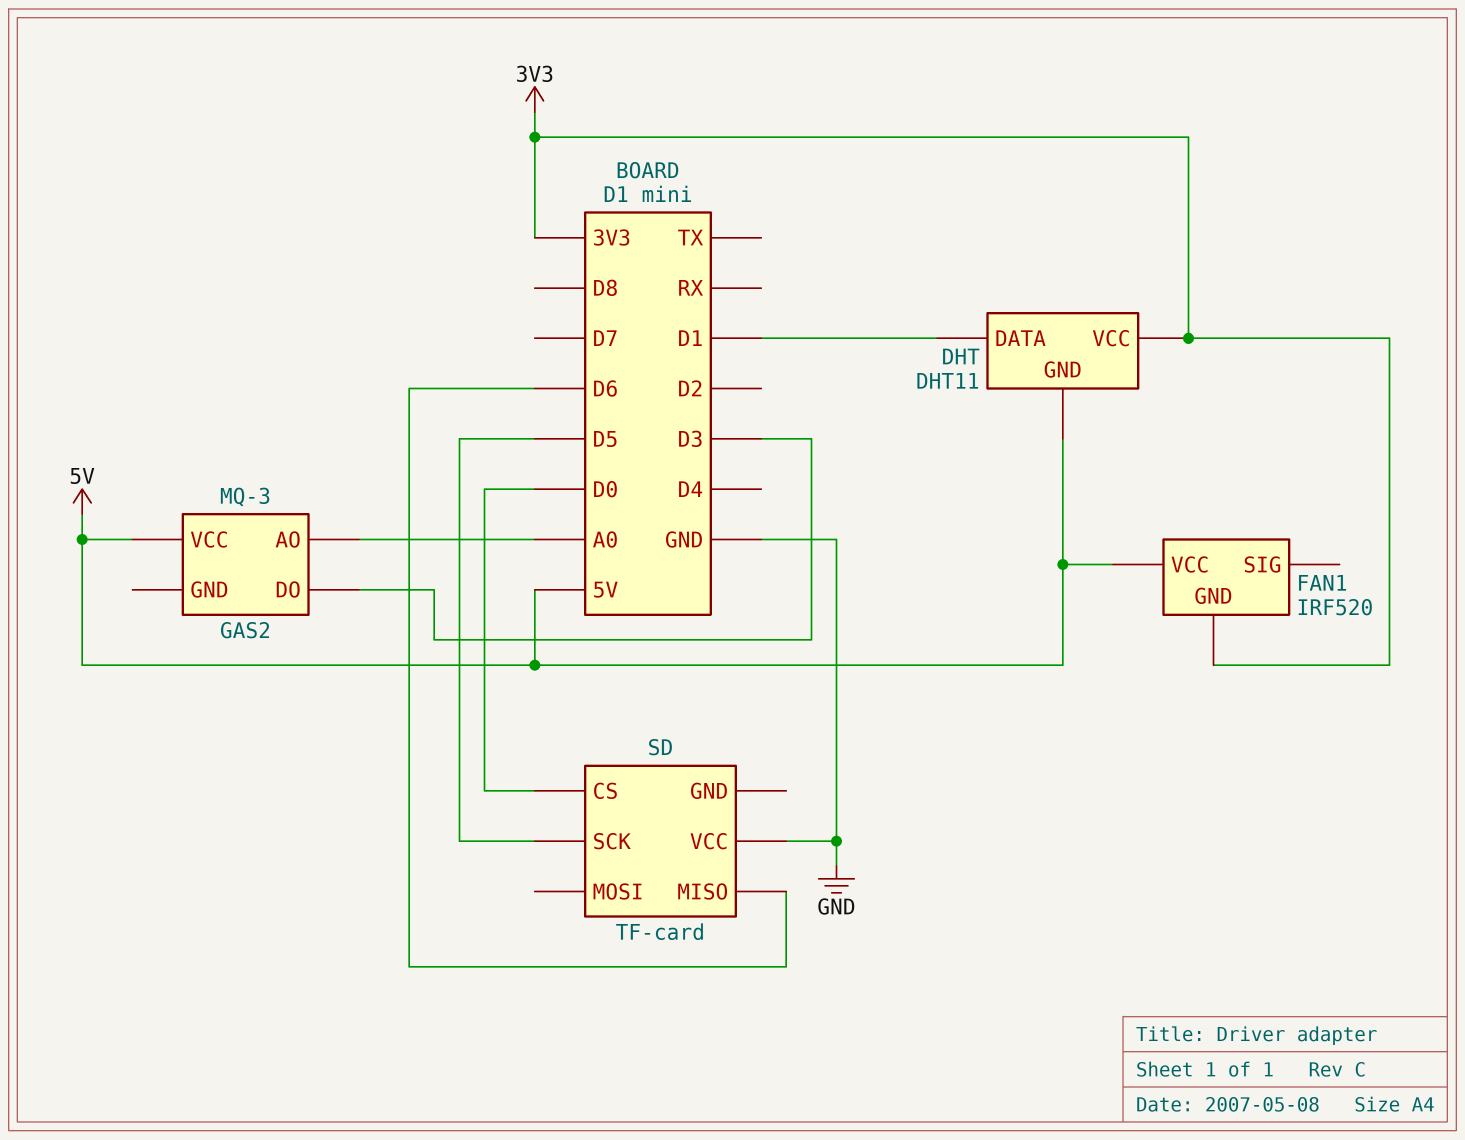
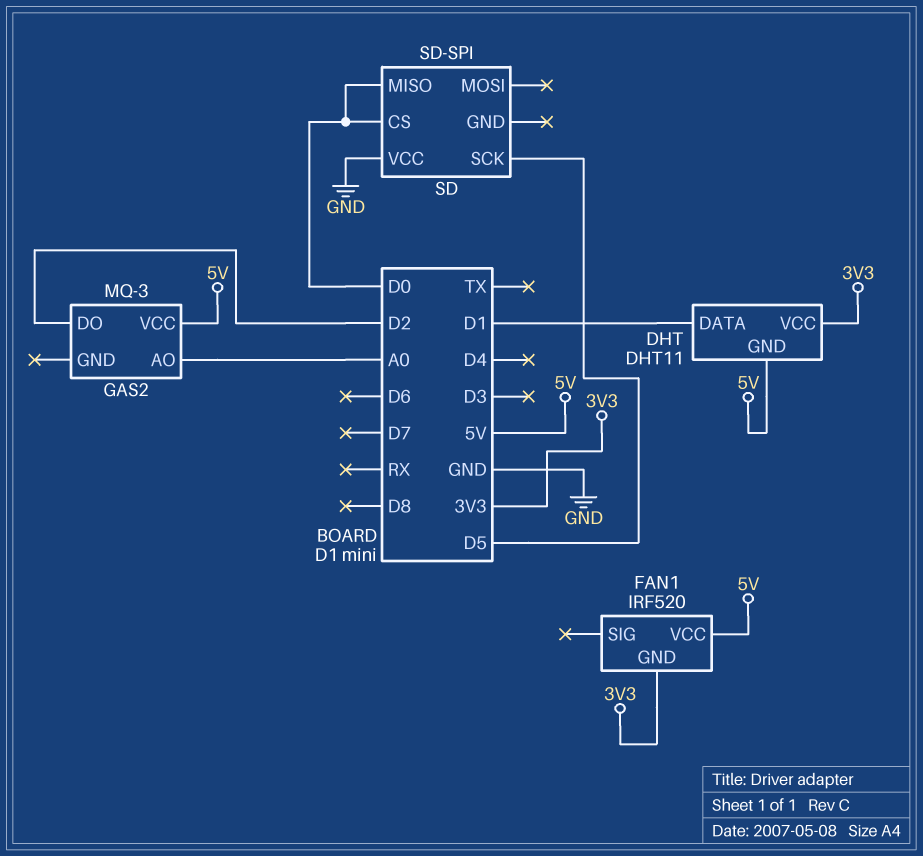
GAS2 pin DO: D3 -> D2
SD: TF-card -> SD-SPI
SD pin MISO: D6 -> D0

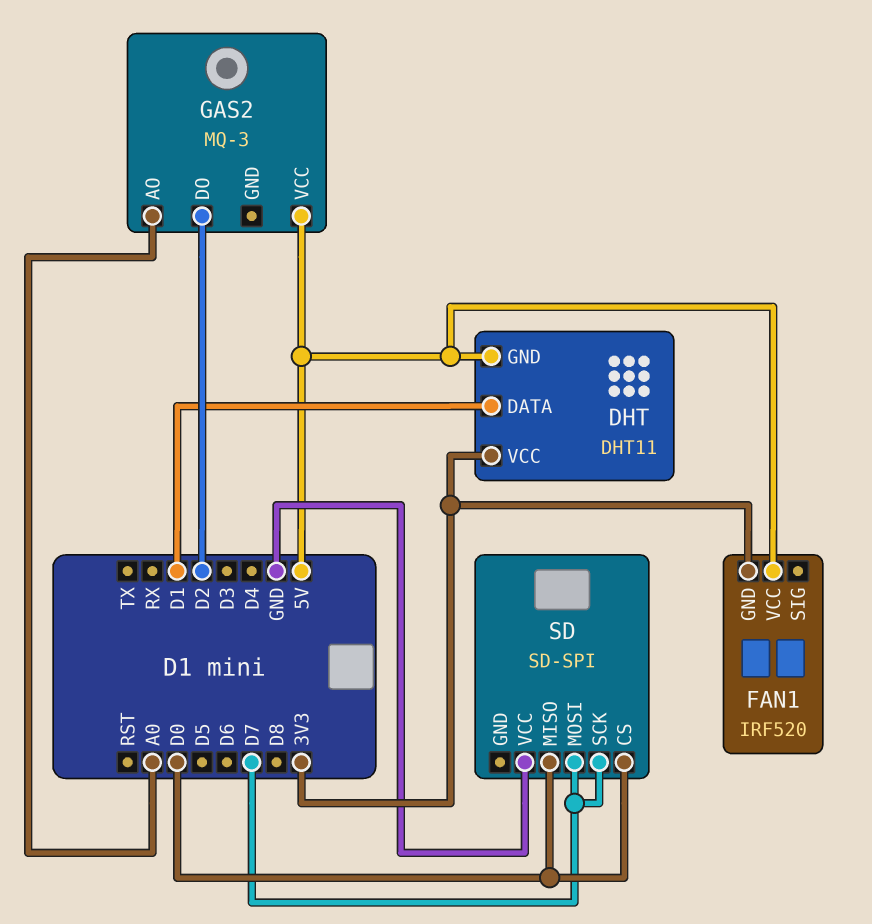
SD pin MOSI: none -> D7
SD pin SCK: D5 -> D7

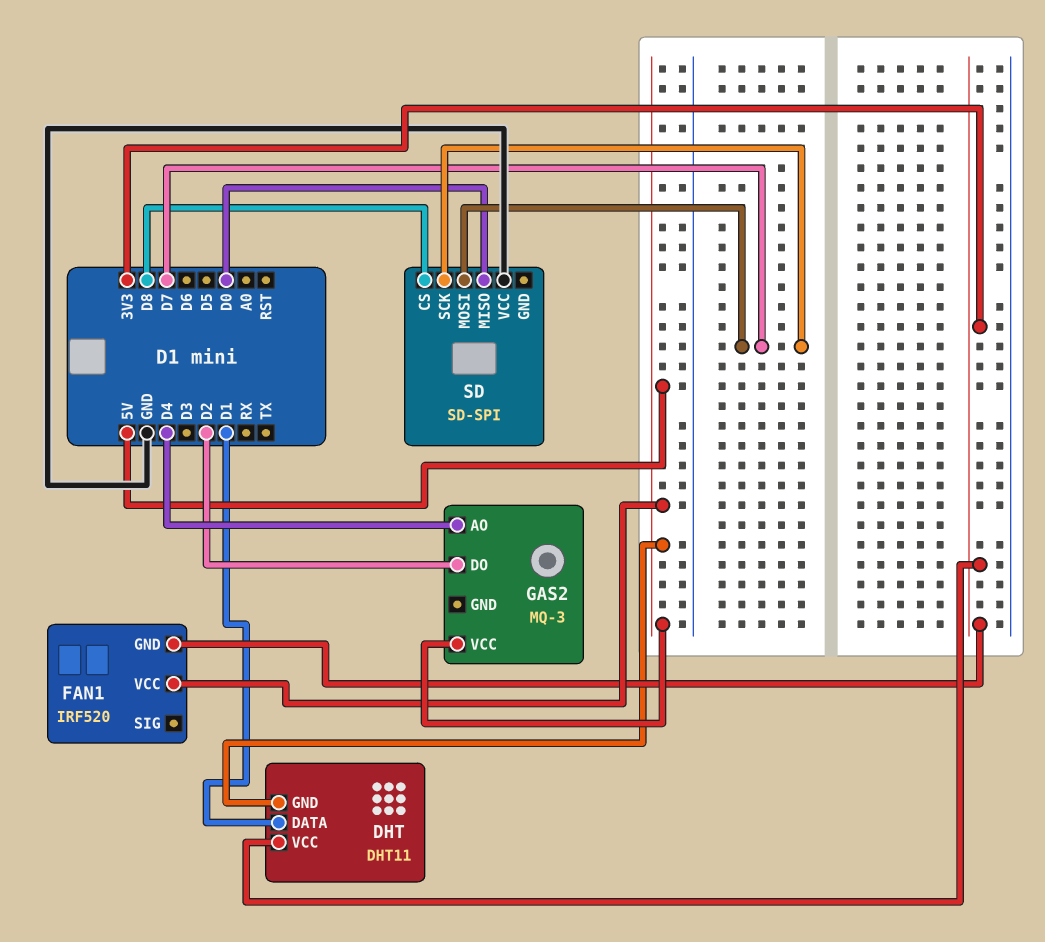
GAS2 pin AO: A0 -> D4
SD pin CS: D0 -> D8

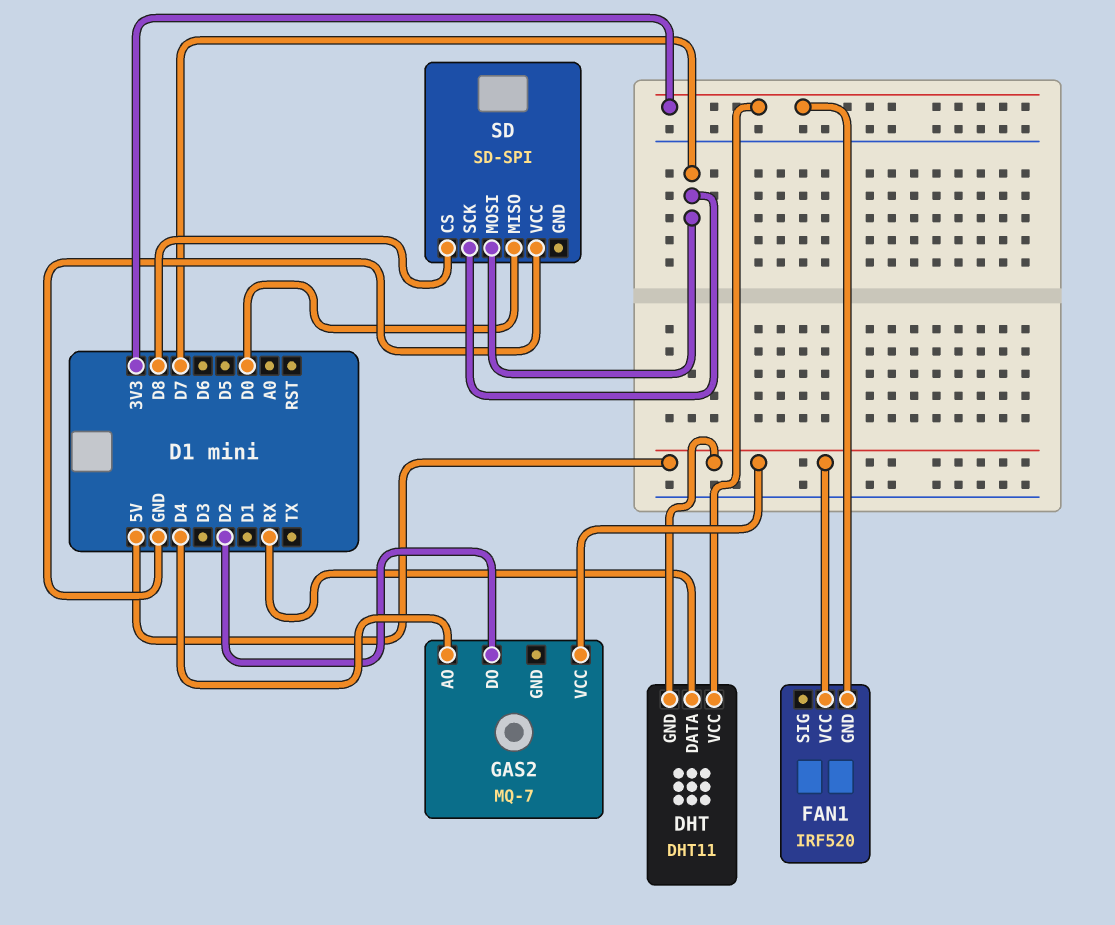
DHT pin DATA: D1 -> RX
GAS2: MQ-3 -> MQ-7

